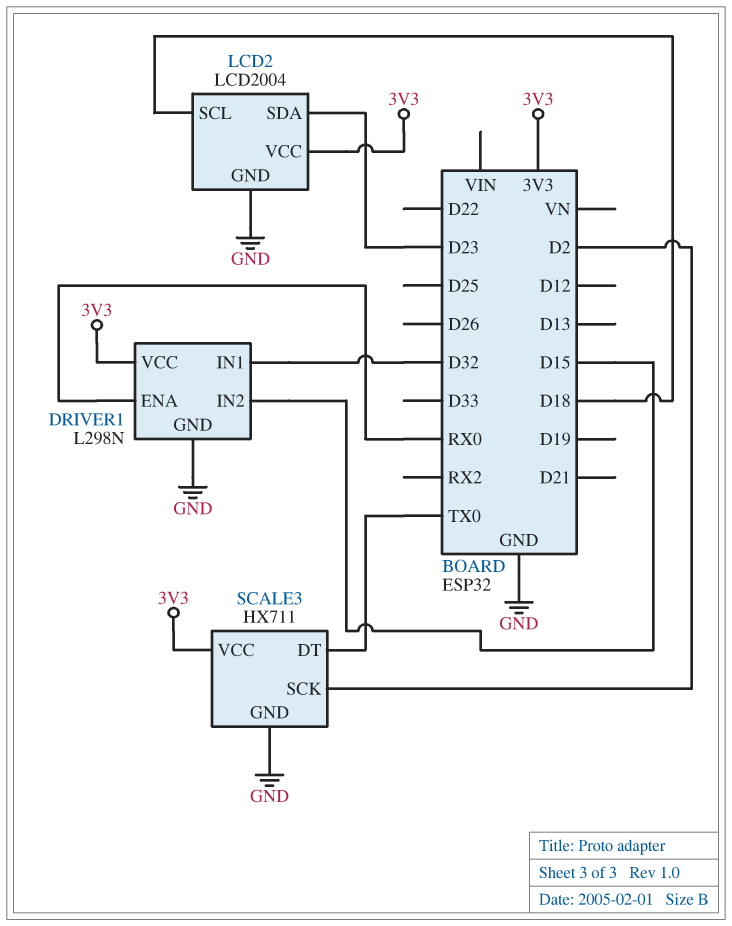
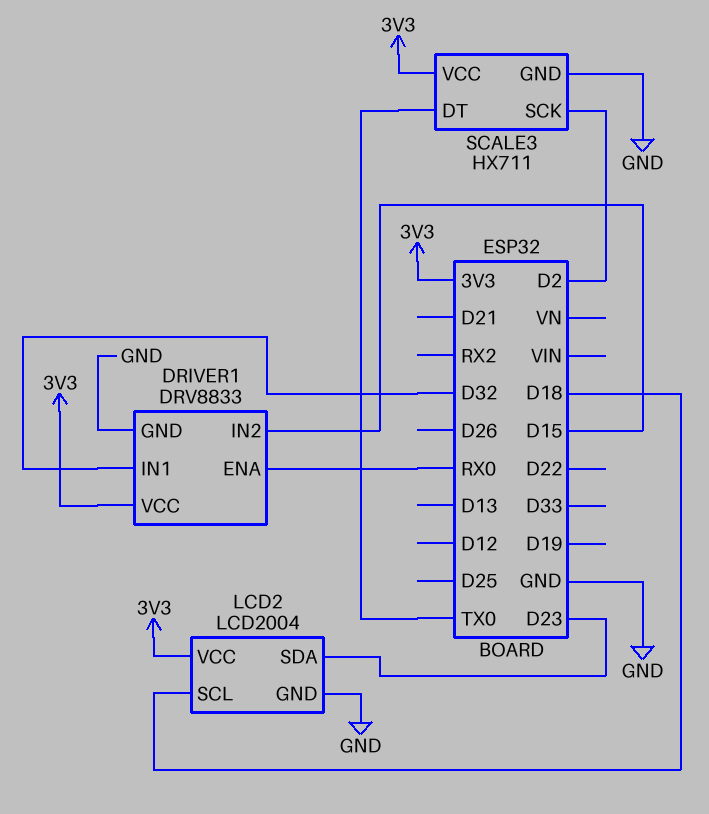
DRIVER1: L298N -> DRV8833

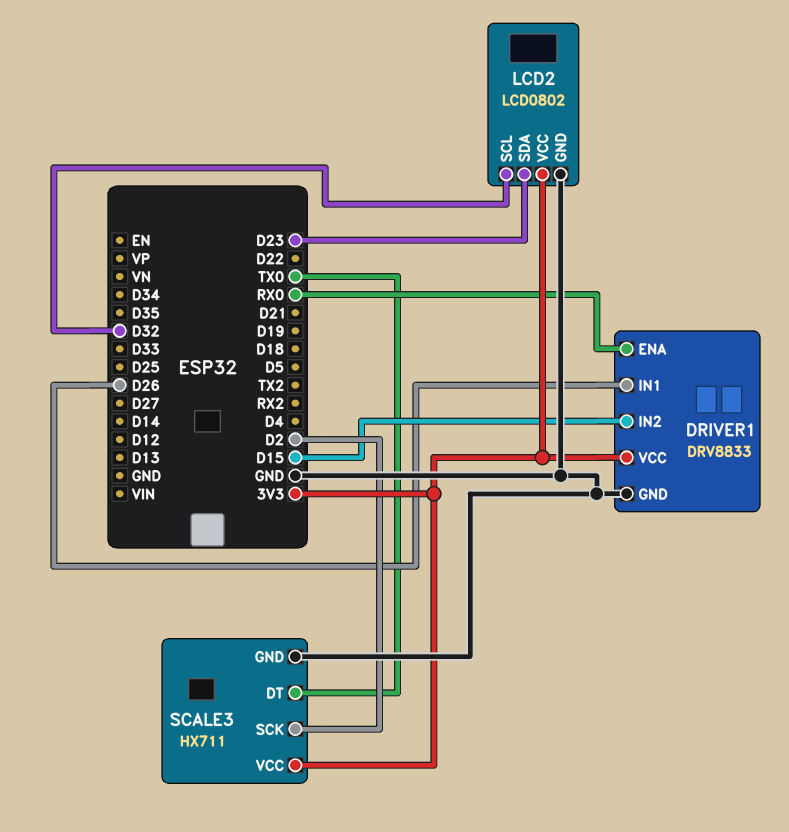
DRIVER1 pin IN1: D32 -> D26
LCD2: LCD2004 -> LCD0802
LCD2 pin SCL: D18 -> D32

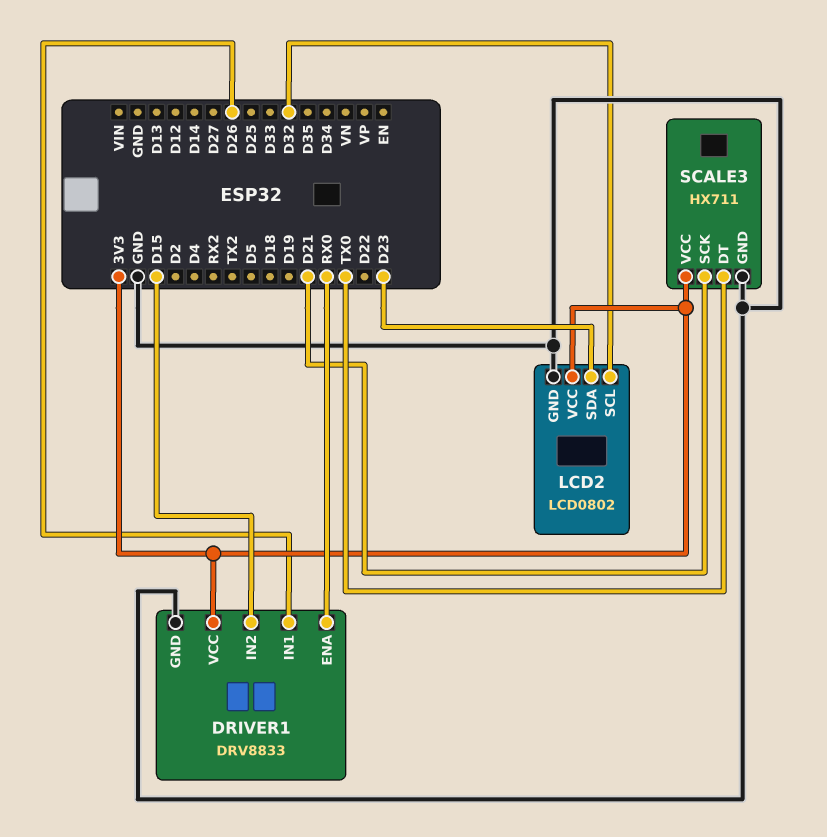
SCALE3 pin SCK: D2 -> D21

